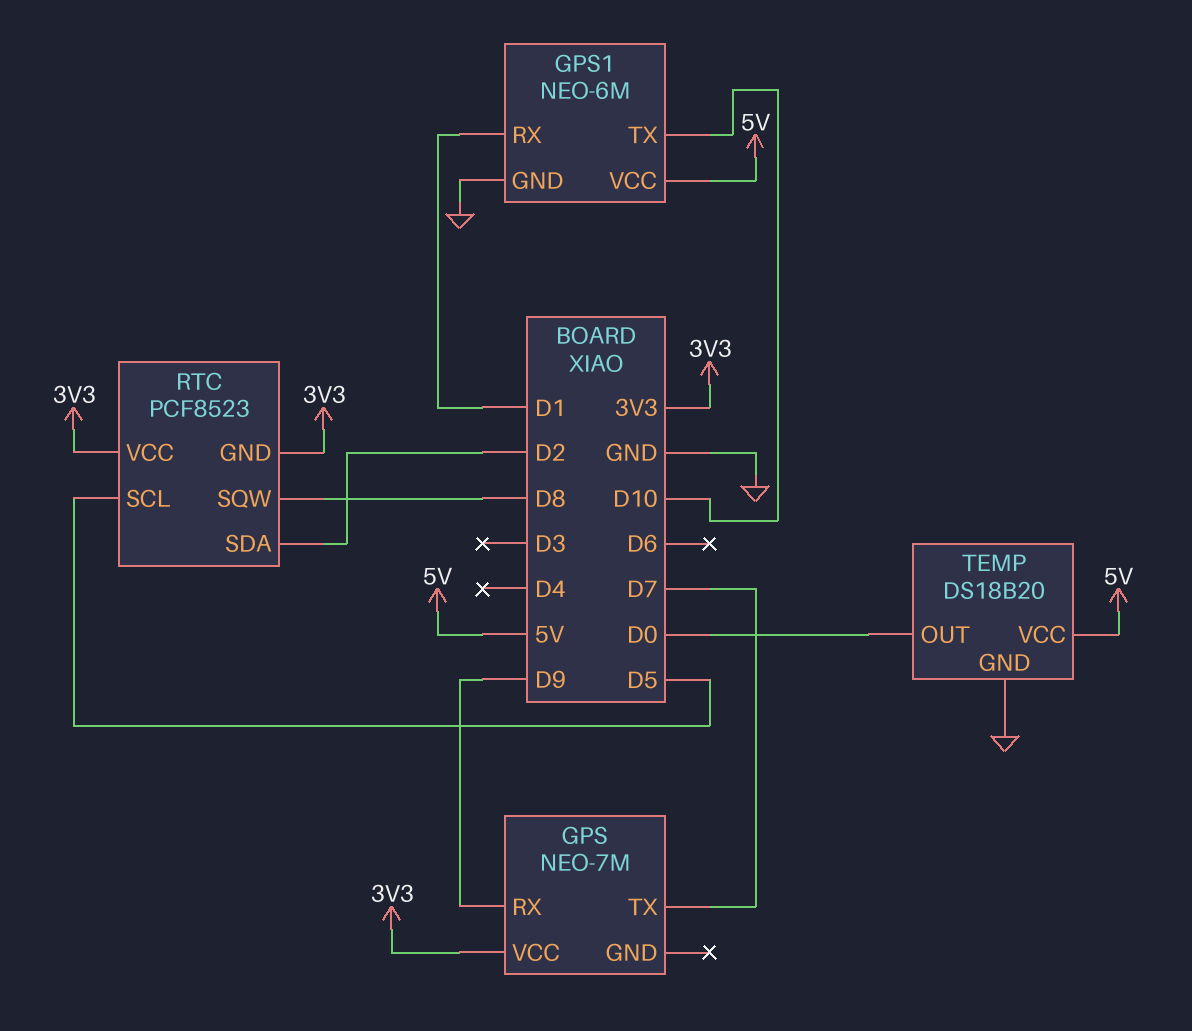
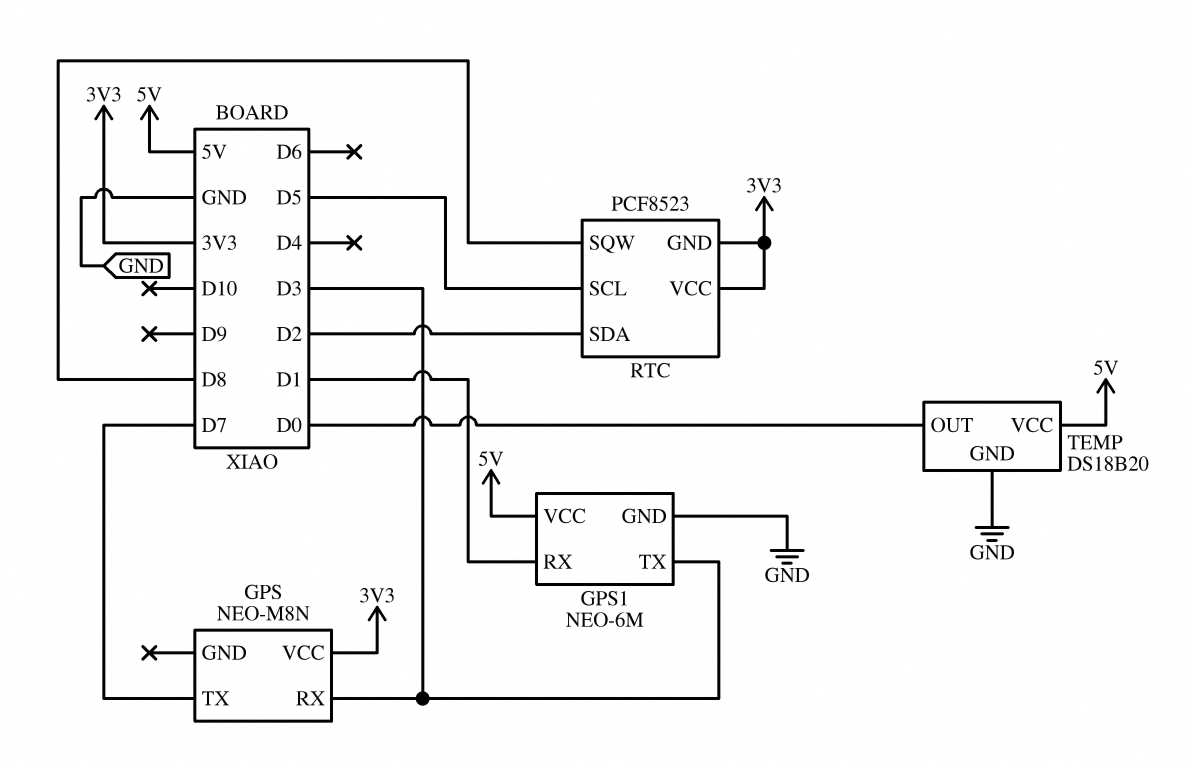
GPS: NEO-7M -> NEO-M8N
GPS pin RX: D9 -> D3
GPS1 pin TX: D10 -> D3

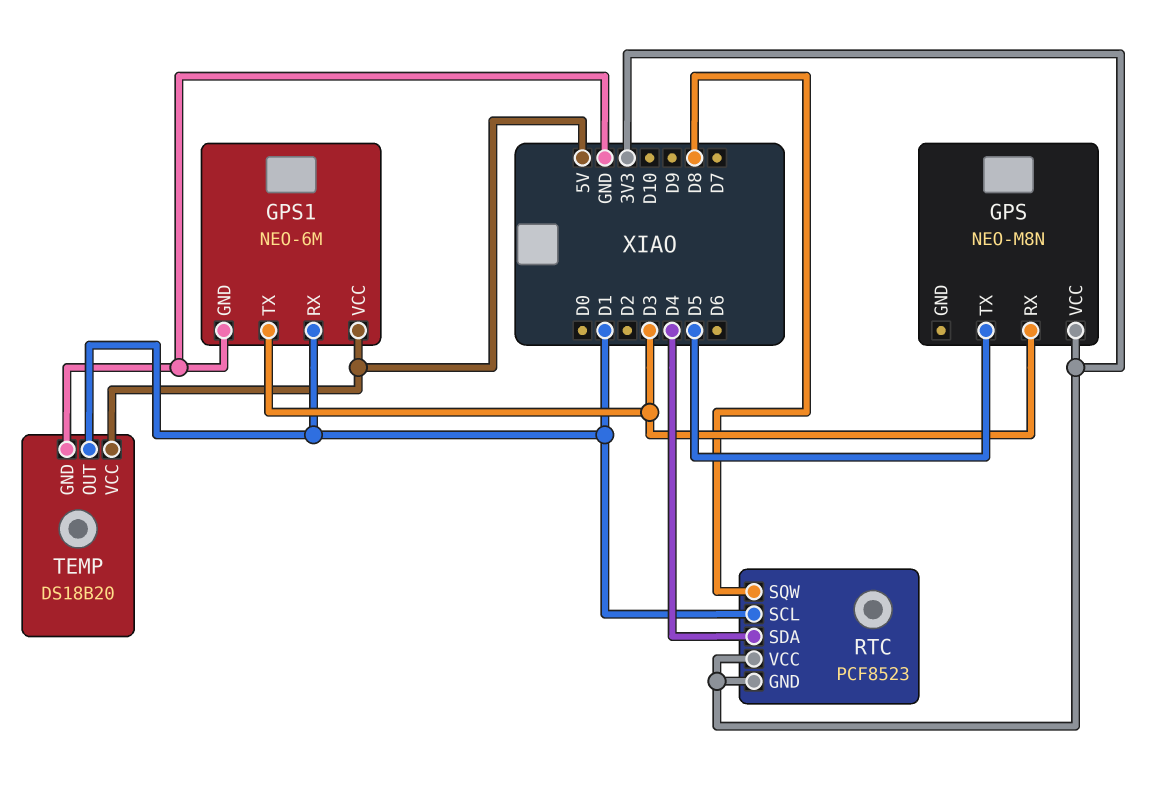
GPS pin TX: D7 -> D5
RTC pin SCL: D5 -> D1
RTC pin SDA: D2 -> D4
TEMP pin OUT: D0 -> D1

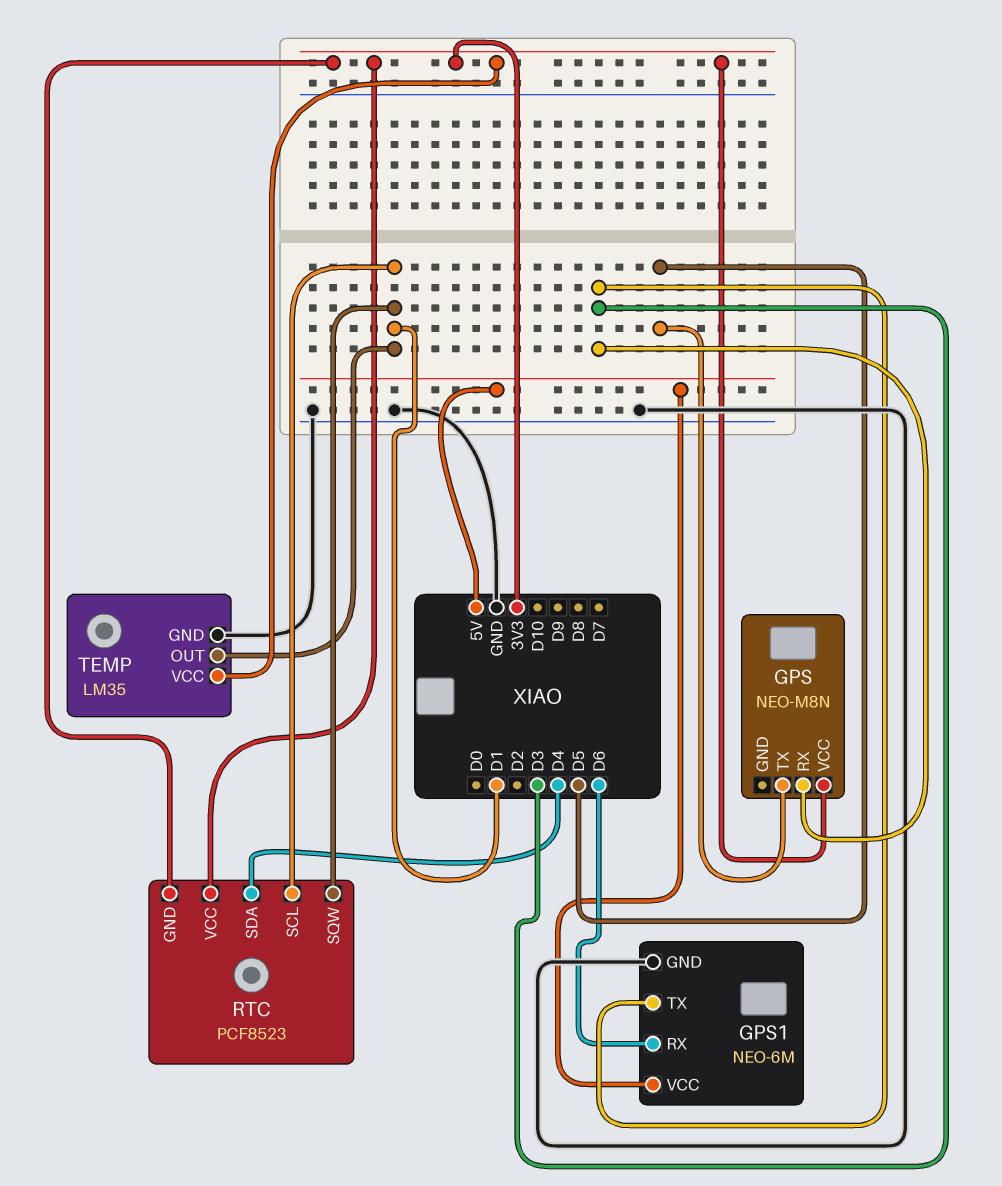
GPS1 pin RX: D1 -> D6
RTC pin SQW: D8 -> D1
TEMP: DS18B20 -> LM35
TEMP pin VCC: 5V -> 3V3

